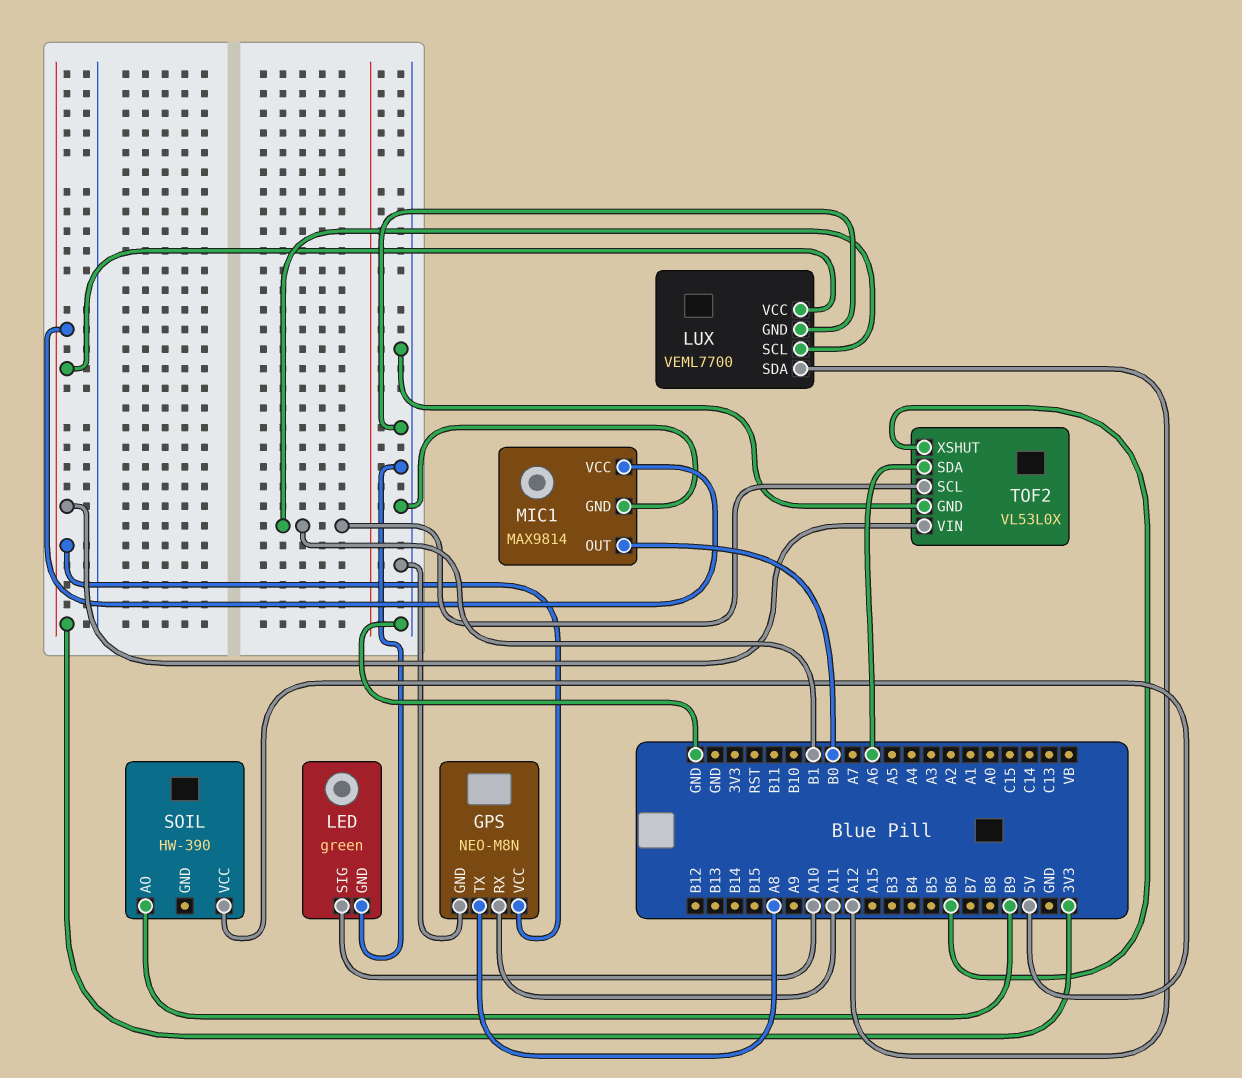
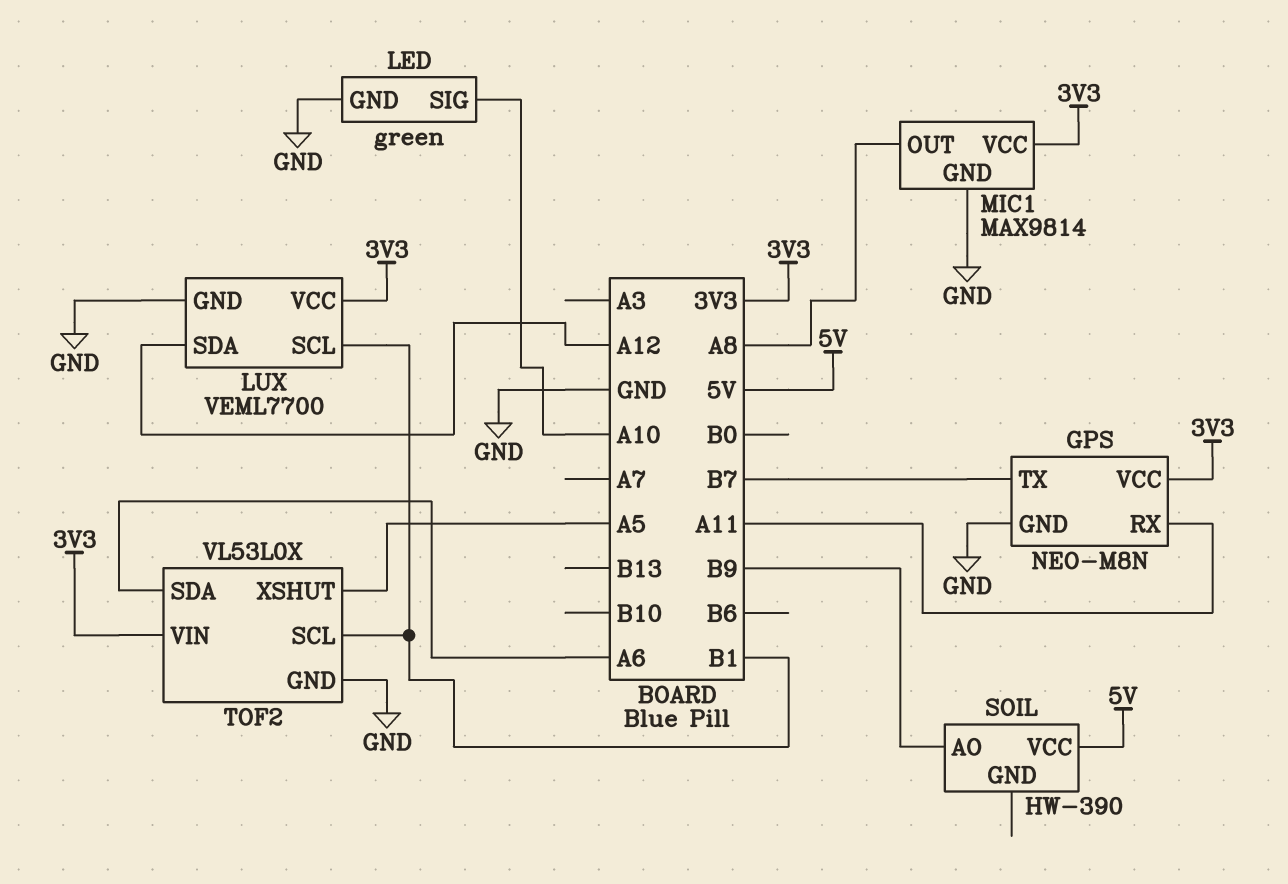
GPS pin TX: A8 -> B7
MIC1 pin OUT: B0 -> A8
TOF2 pin XSHUT: B6 -> A5

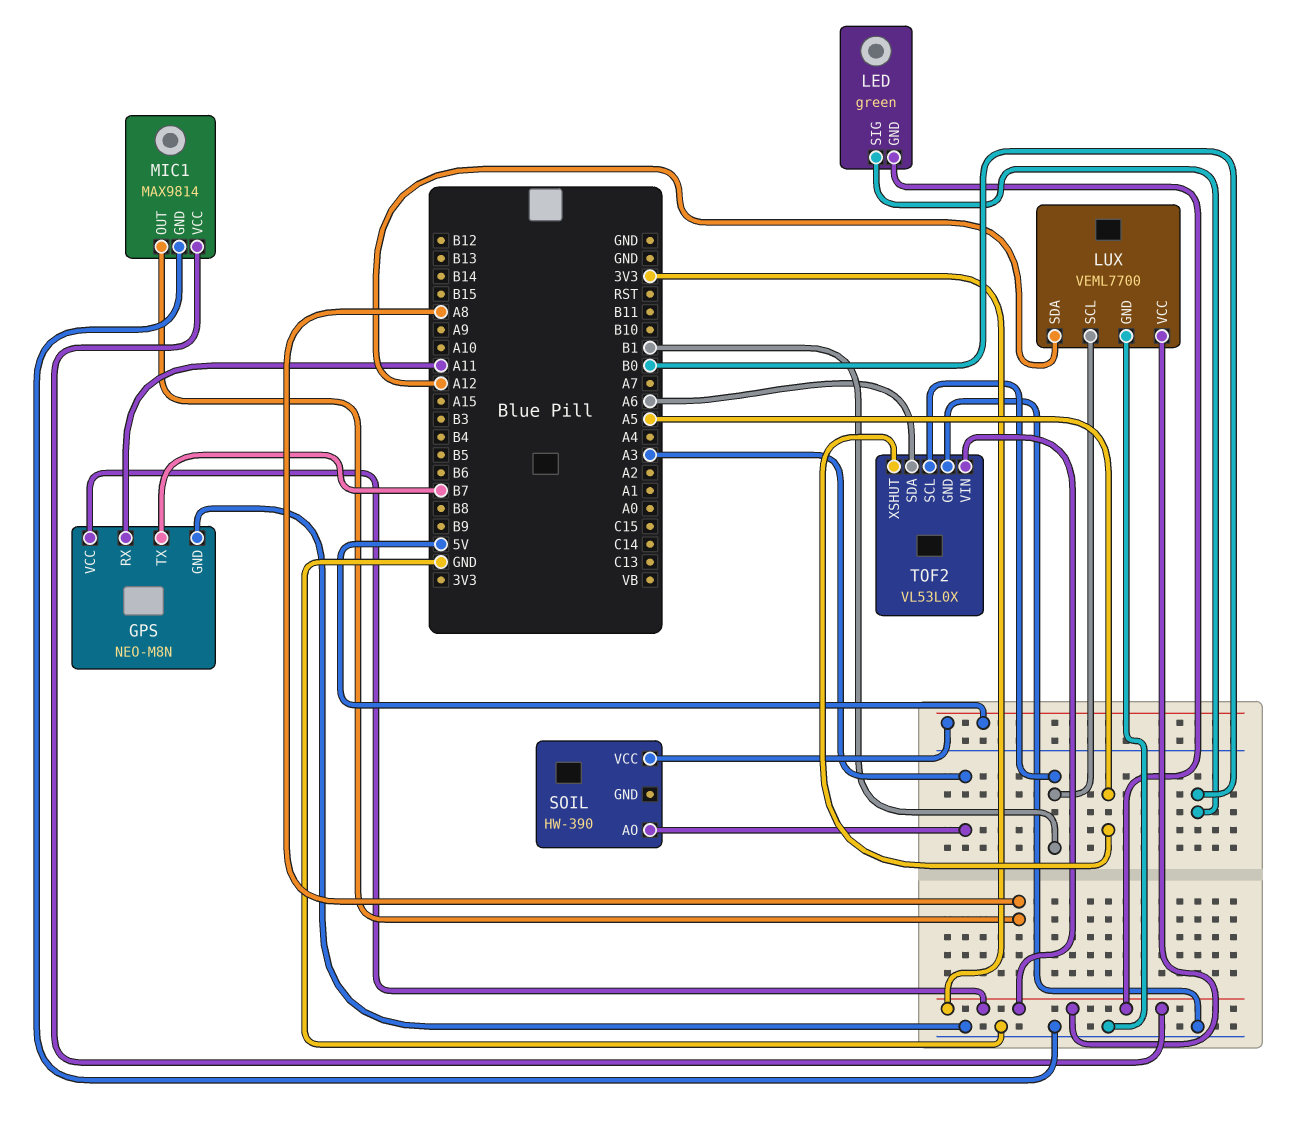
LED pin GND: GND -> 3V3
LED pin SIG: A10 -> B0
SOIL pin AO: B9 -> A3

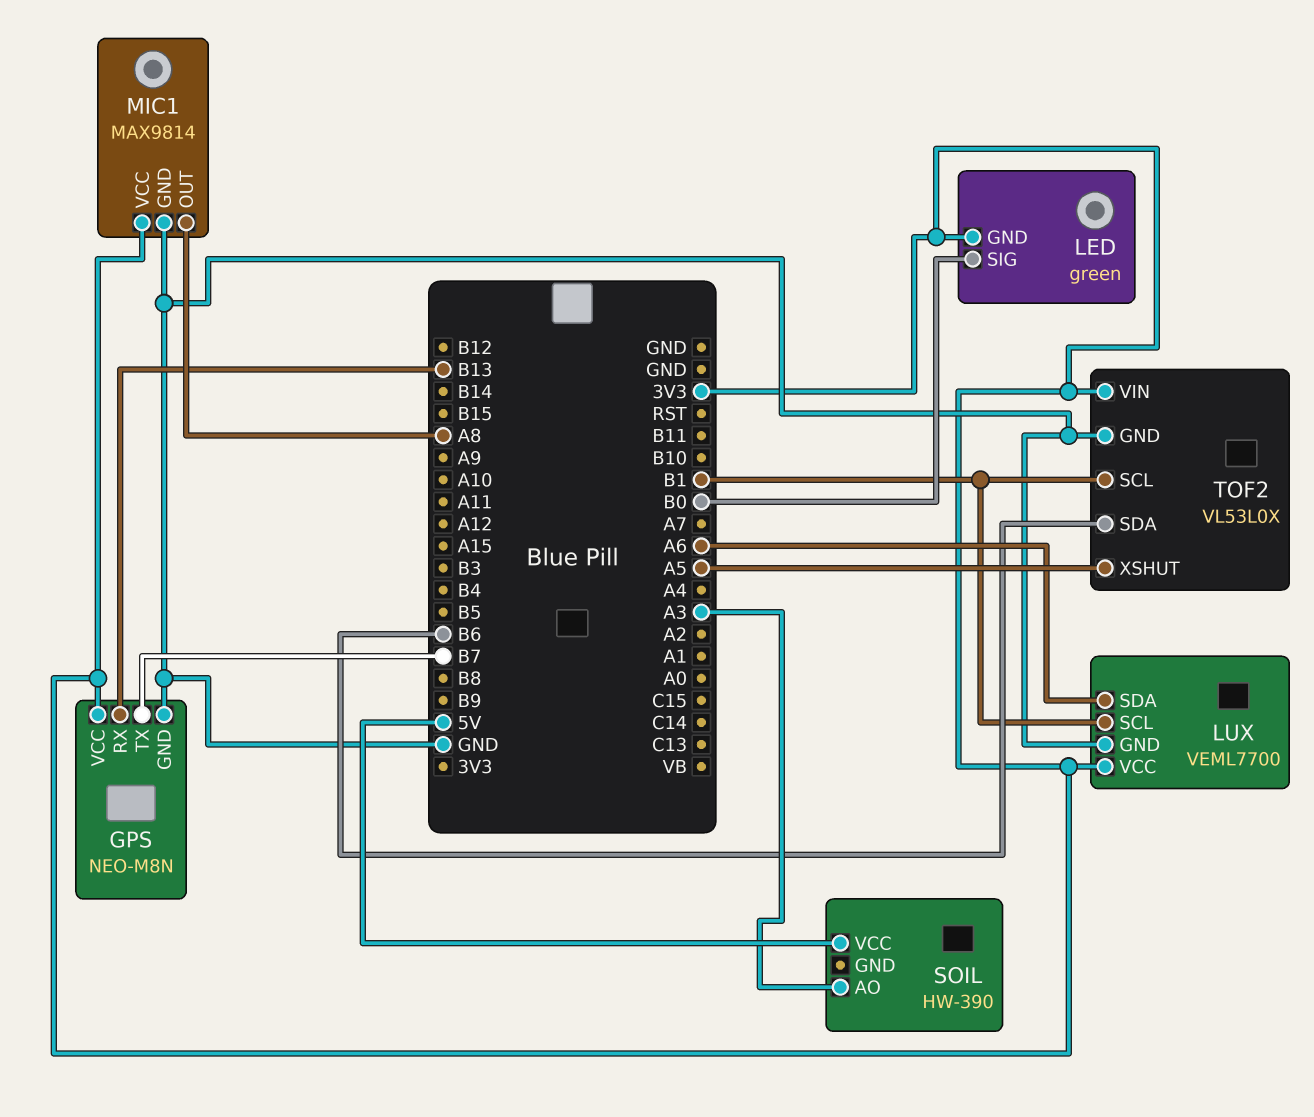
GPS pin RX: A11 -> B13
LUX pin SDA: A12 -> A6
TOF2 pin SDA: A6 -> B6

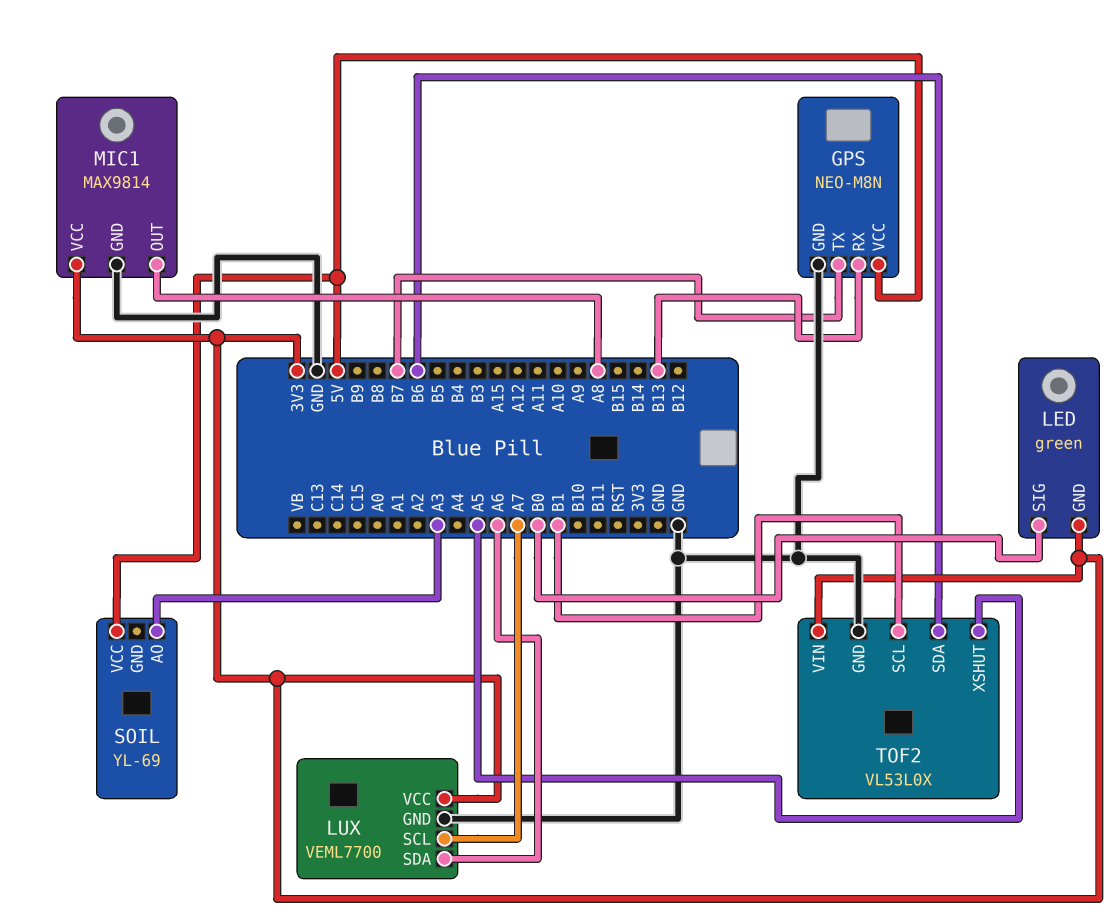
GPS pin VCC: 3V3 -> 5V
LUX pin SCL: B1 -> A7
SOIL: HW-390 -> YL-69

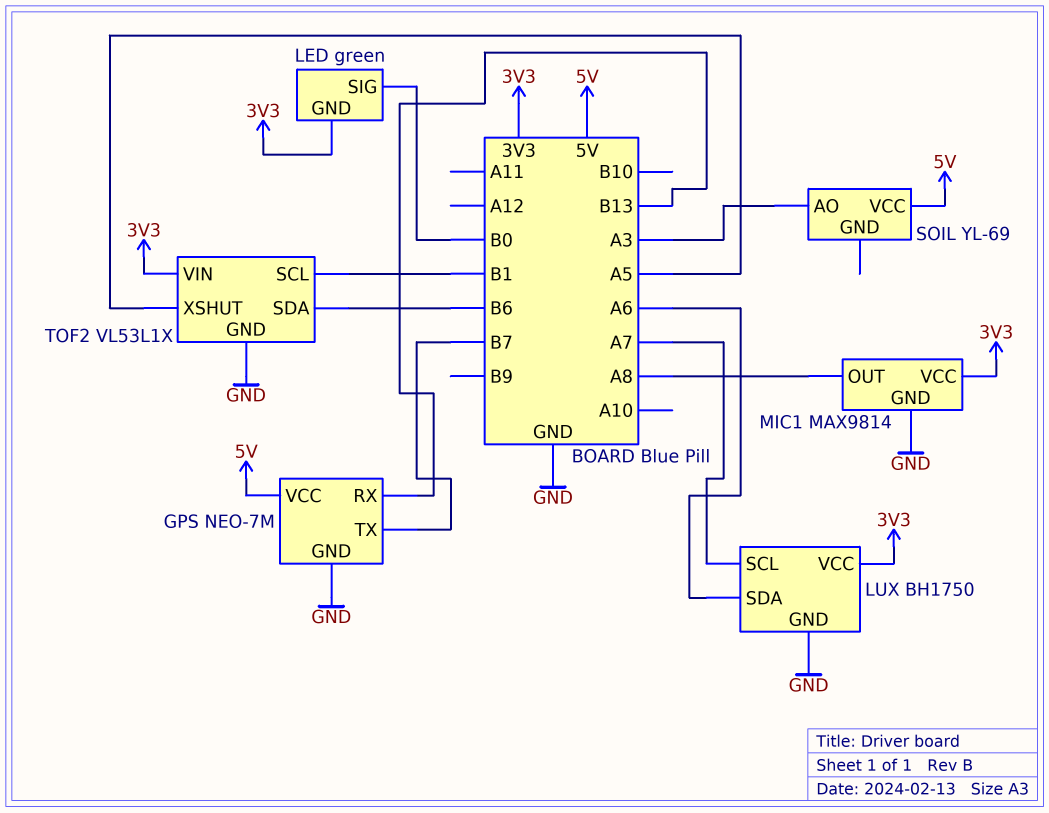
GPS: NEO-M8N -> NEO-7M
LUX: VEML7700 -> BH1750
TOF2: VL53L0X -> VL53L1X

